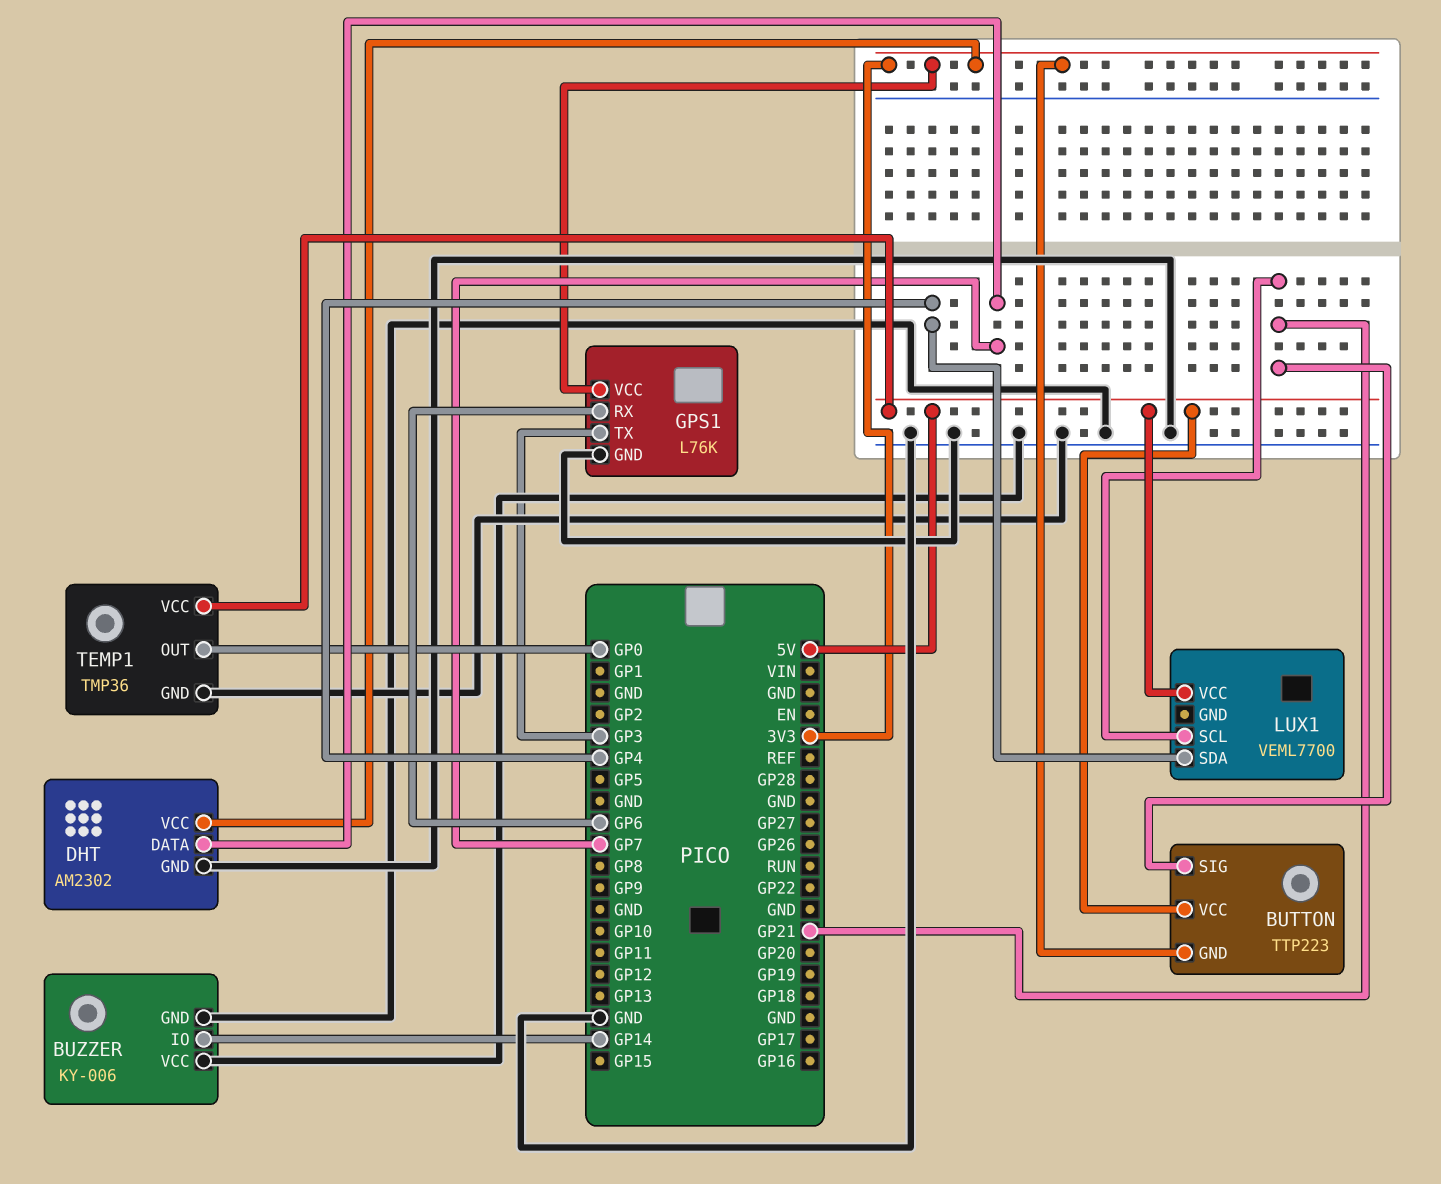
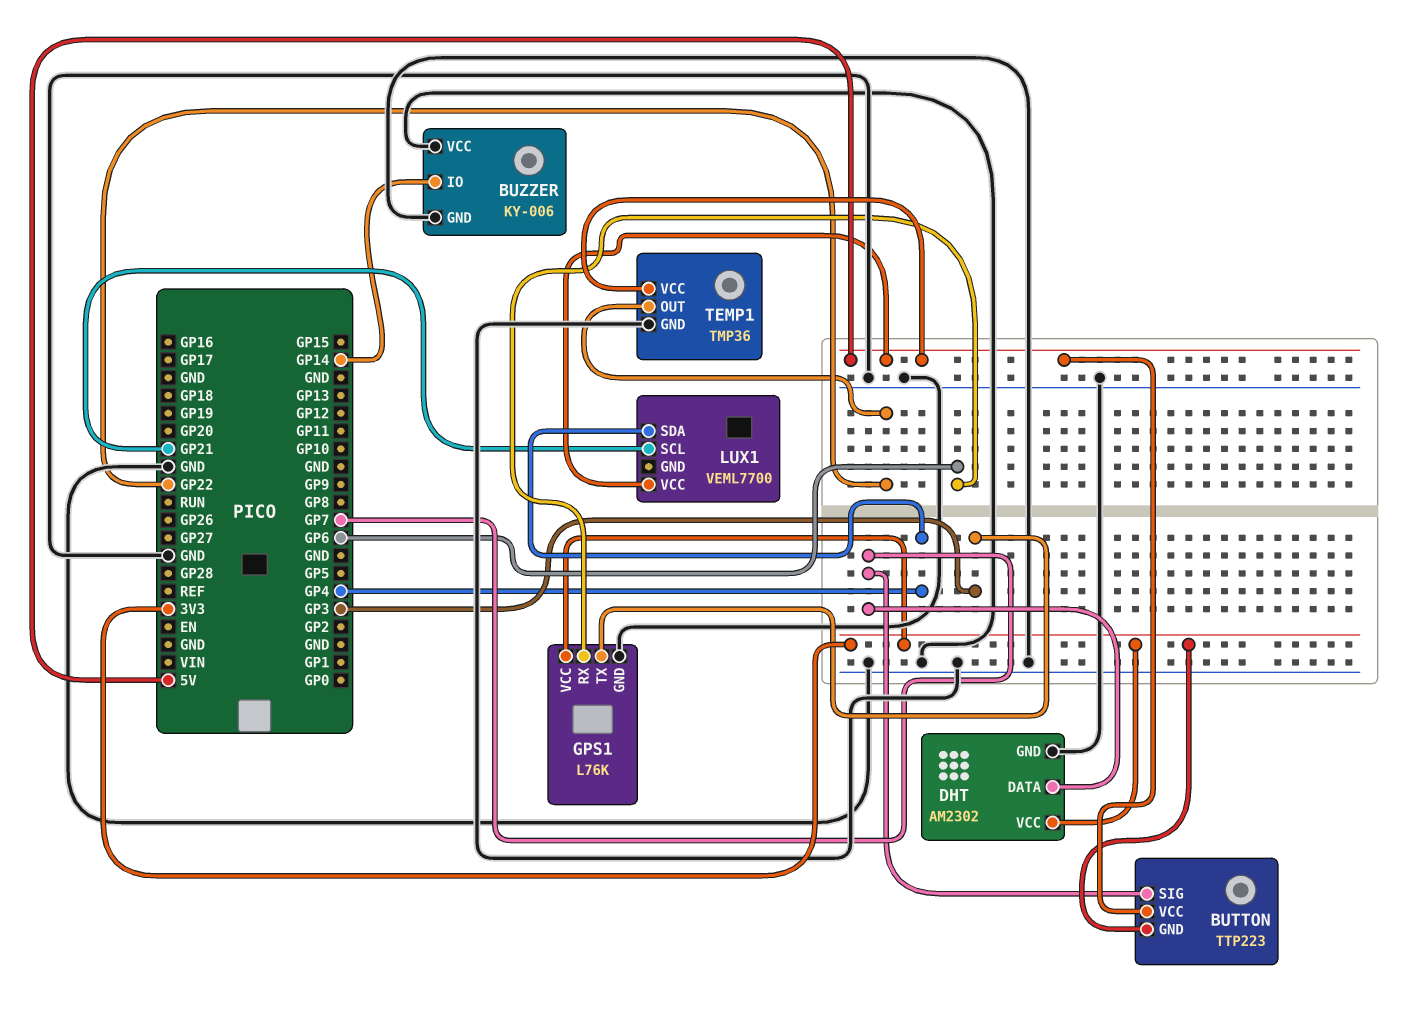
BUTTON pin SIG: GP21 -> GP7
TEMP1 pin OUT: GP0 -> GP22

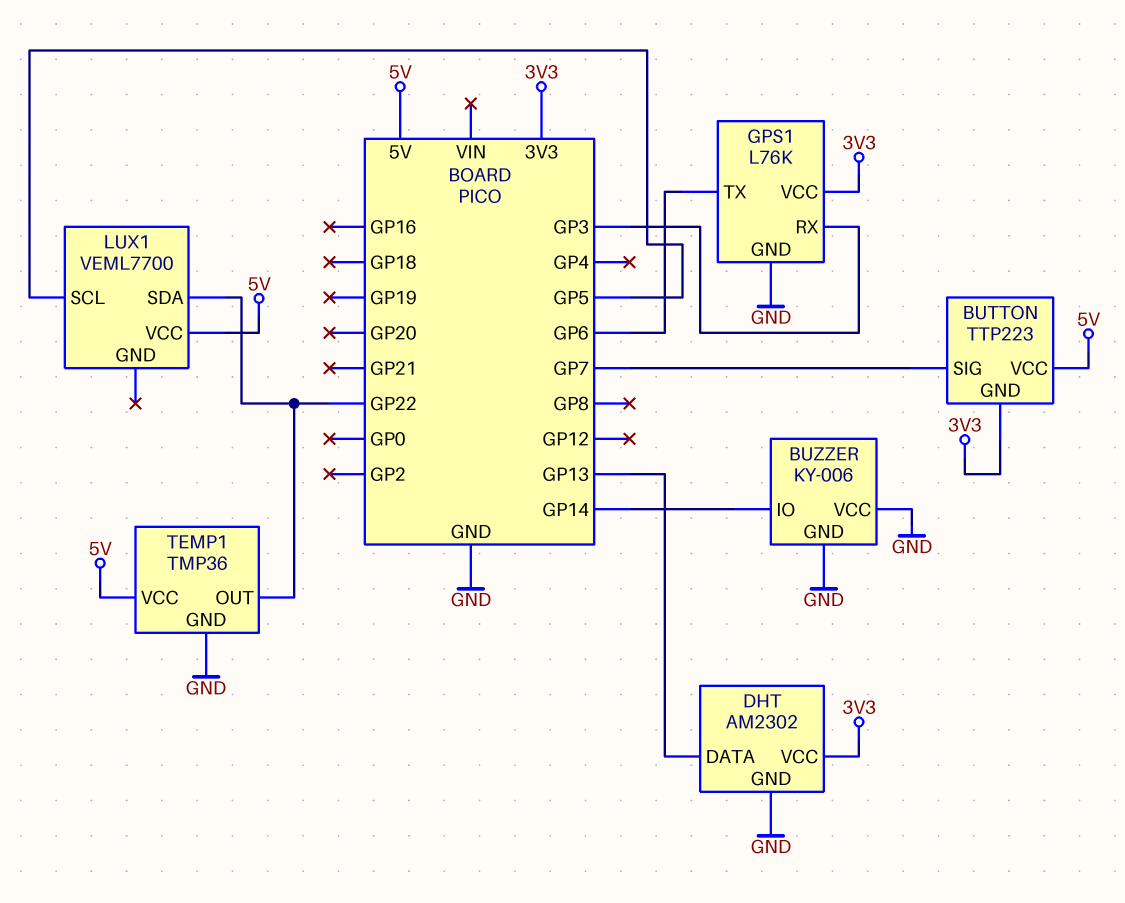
DHT pin DATA: GP7 -> GP13
GPS1 pin RX: GP6 -> GP3
GPS1 pin TX: GP3 -> GP6
LUX1 pin SCL: GP21 -> GP5
LUX1 pin SDA: GP4 -> GP22

